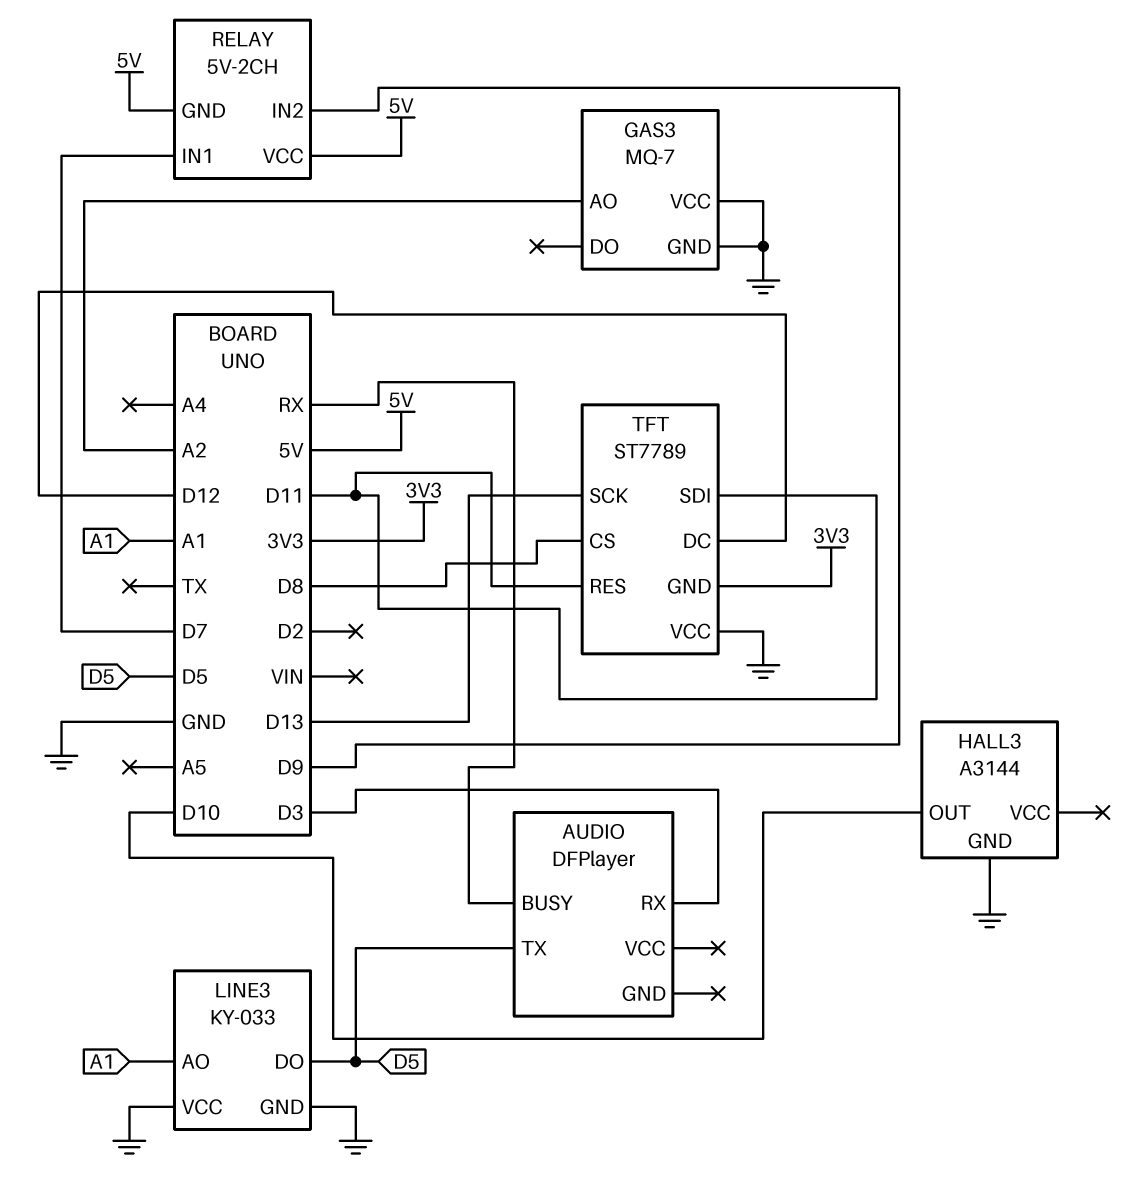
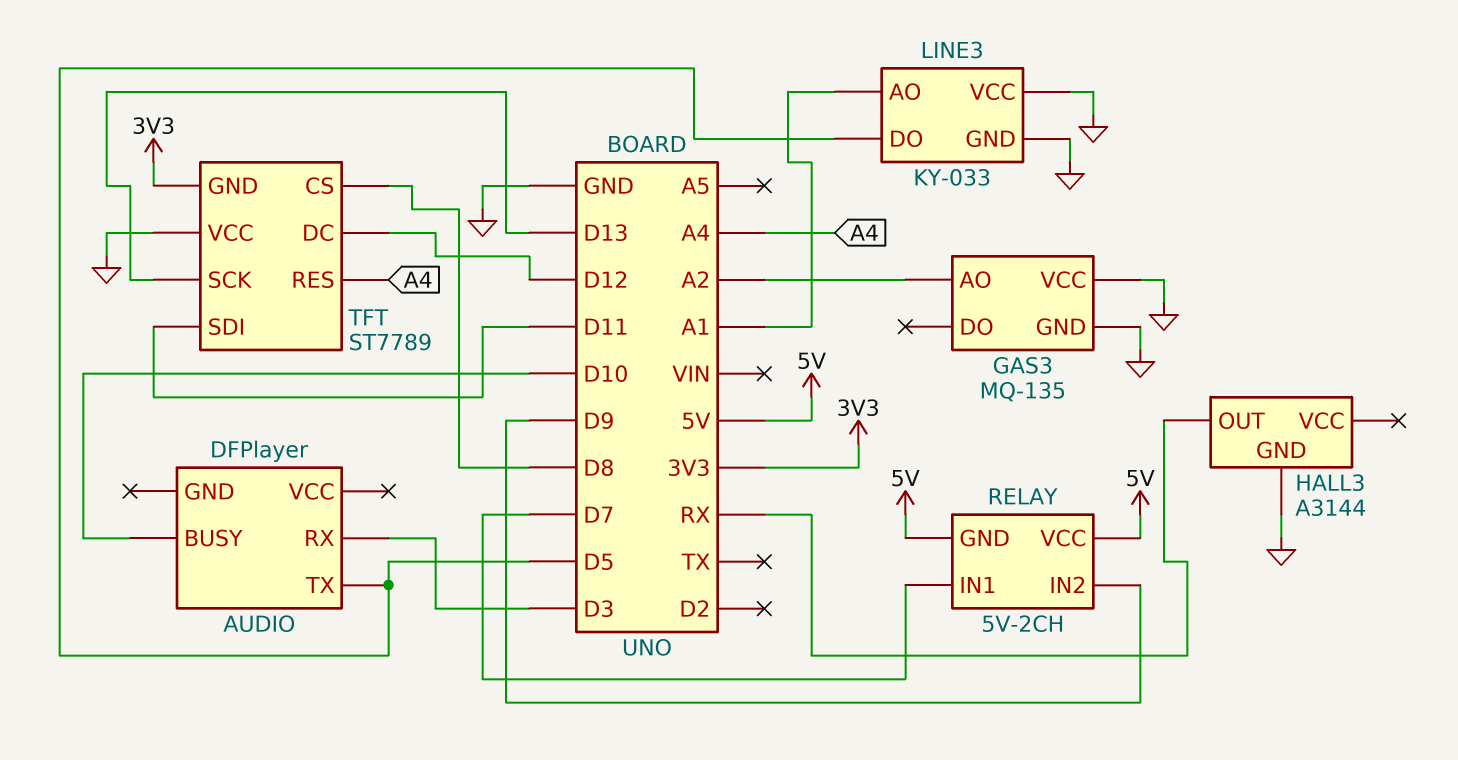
AUDIO pin BUSY: RX -> D10
GAS3: MQ-7 -> MQ-135
HALL3 pin OUT: D10 -> RX
TFT pin RES: D11 -> A4

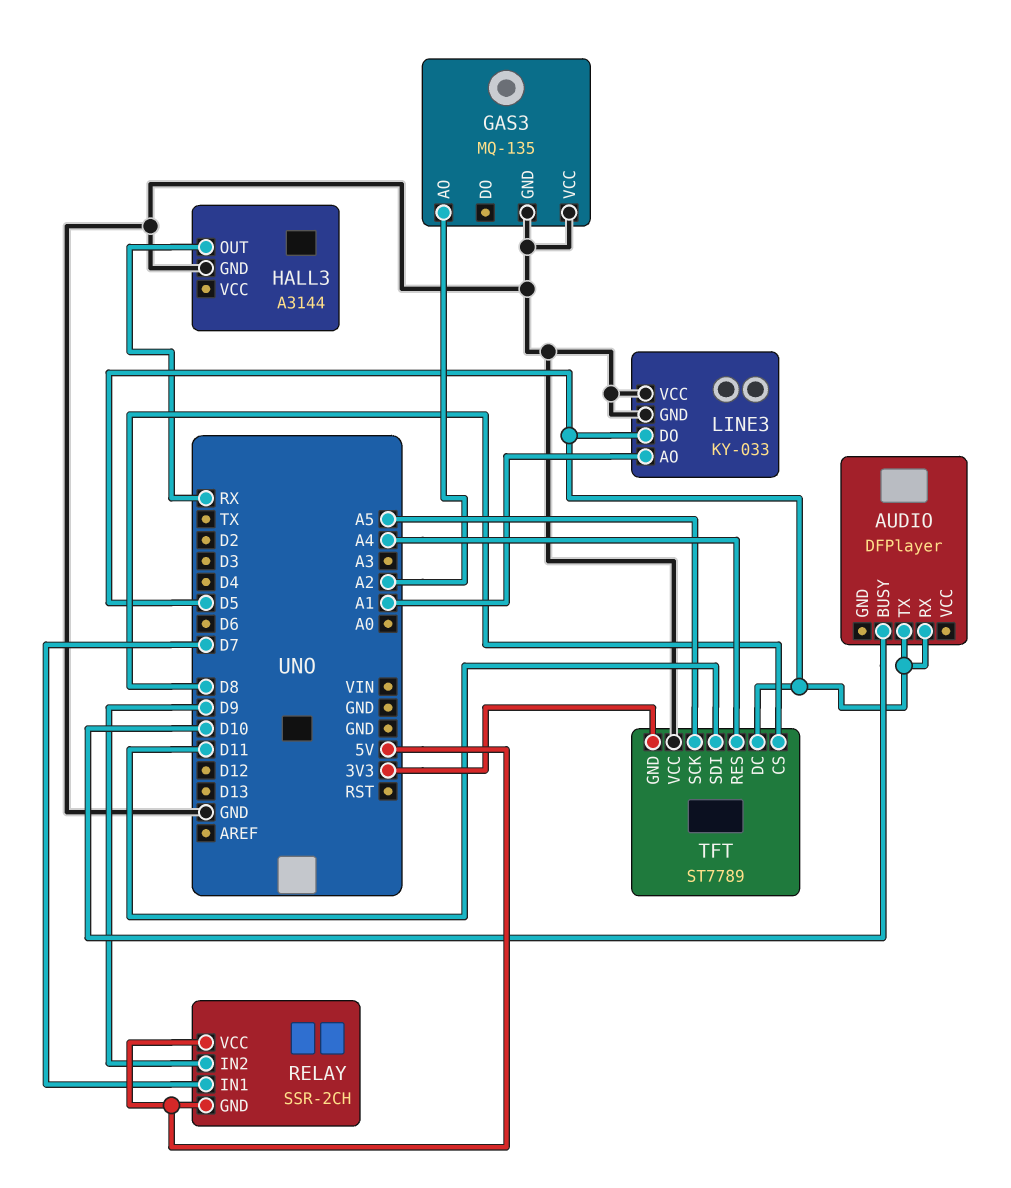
AUDIO pin RX: D3 -> D5
RELAY: 5V-2CH -> SSR-2CH
TFT pin DC: D12 -> D5
TFT pin SCK: D13 -> A5

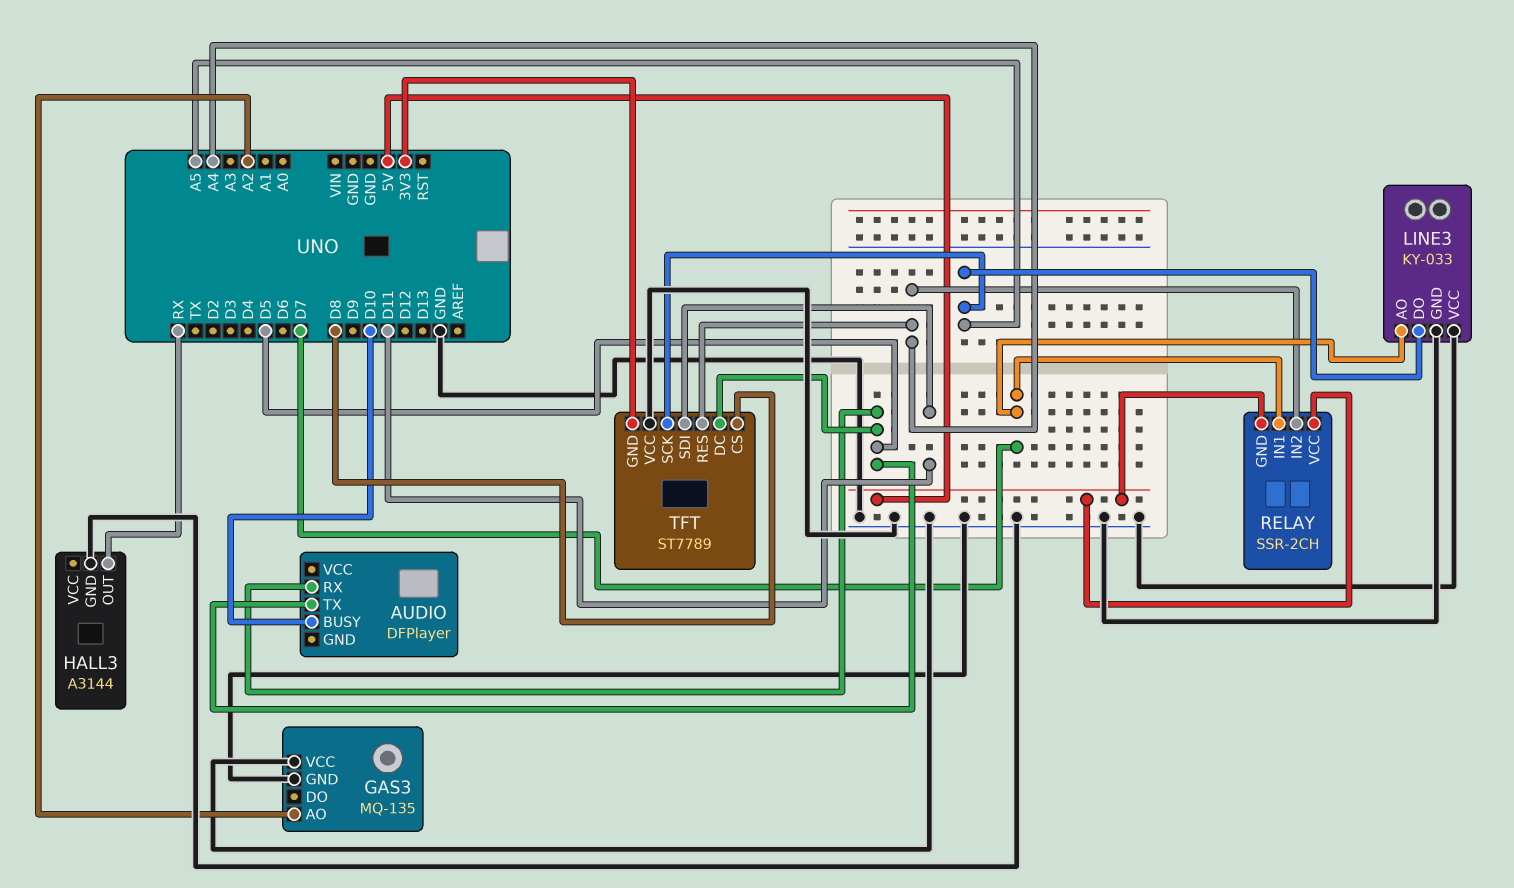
LINE3 pin AO: A1 -> D7
LINE3 pin DO: D5 -> A5
RELAY pin IN2: D9 -> A4

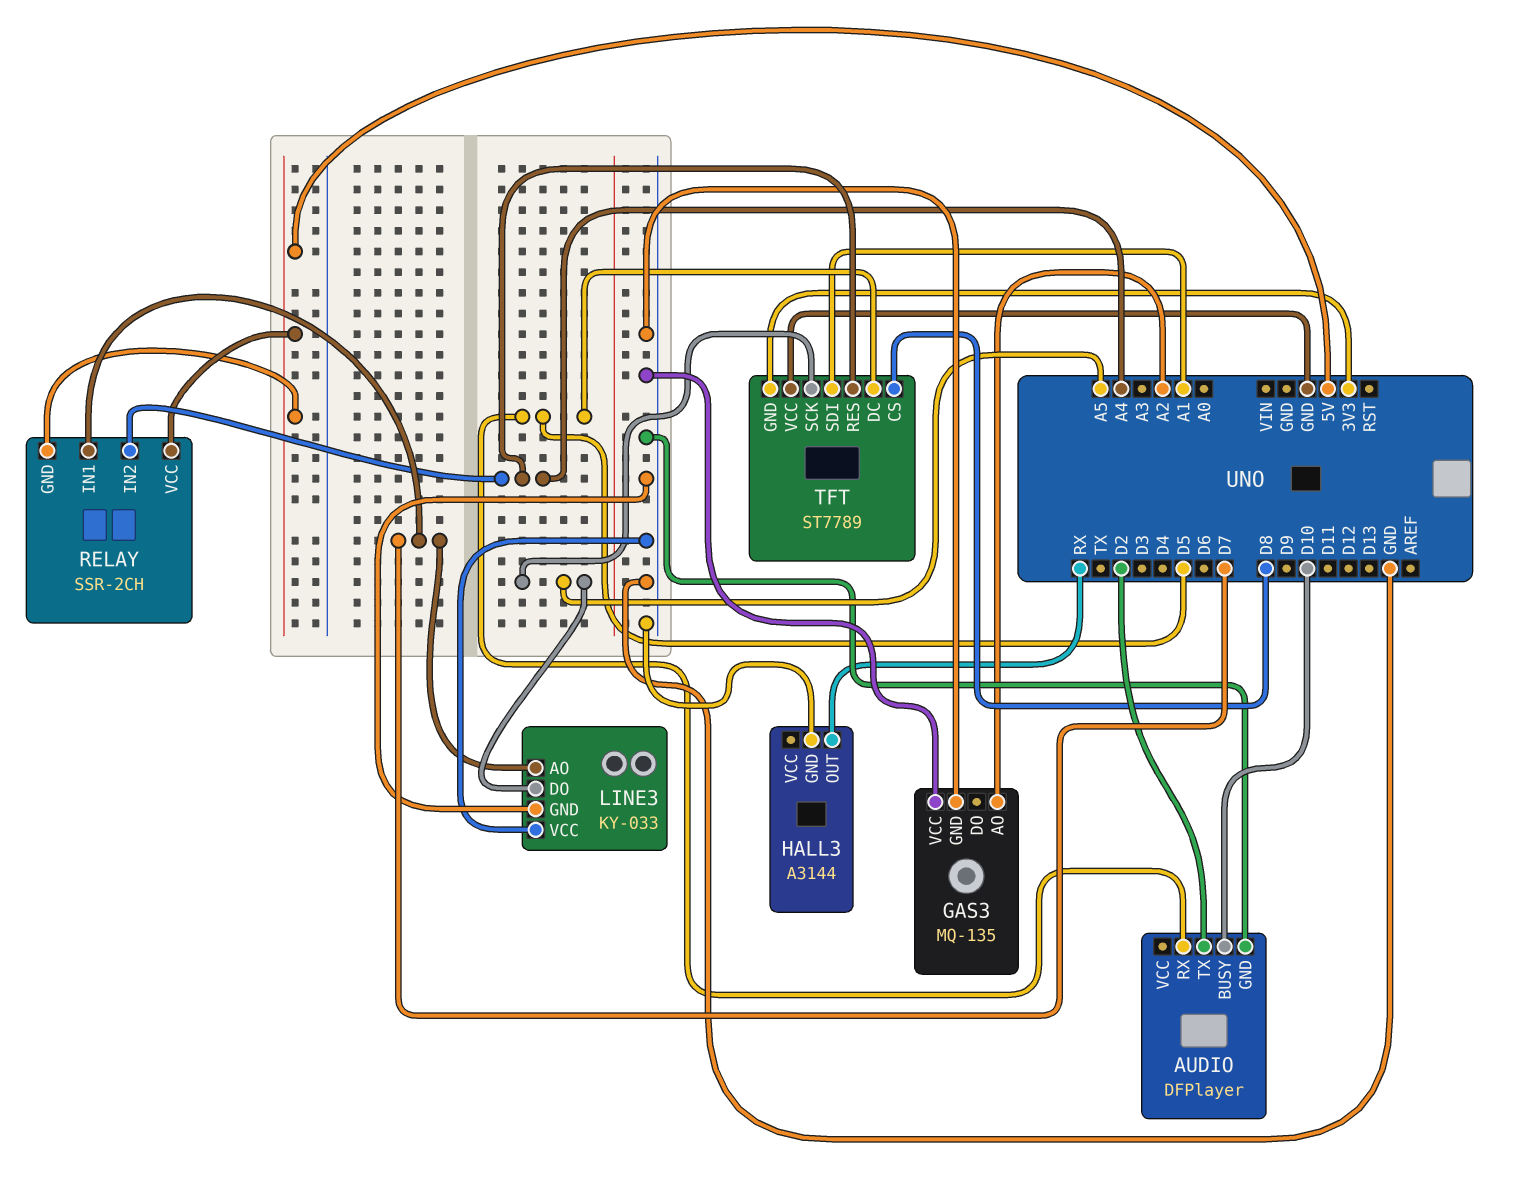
AUDIO pin GND: none -> GND
AUDIO pin TX: D5 -> D2
TFT pin SDI: D11 -> A1

